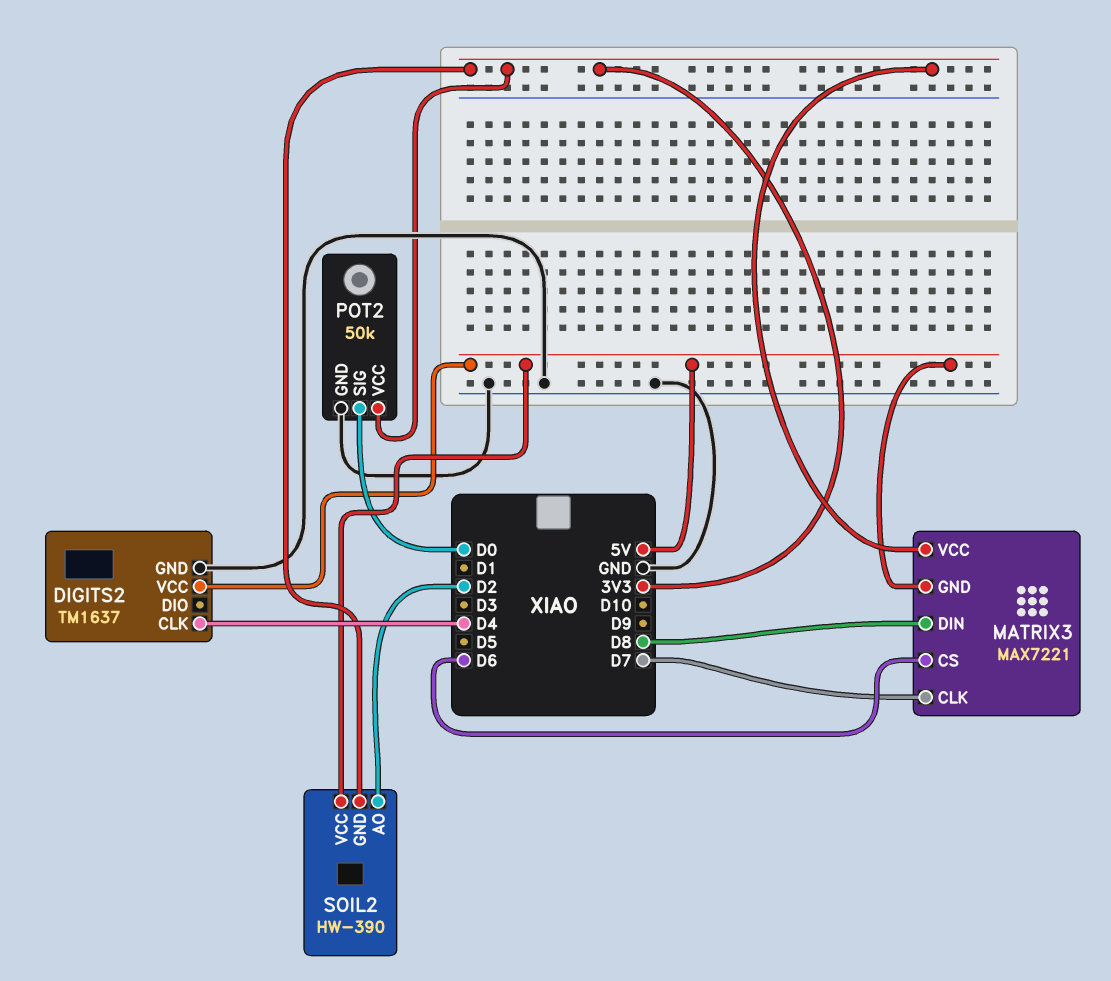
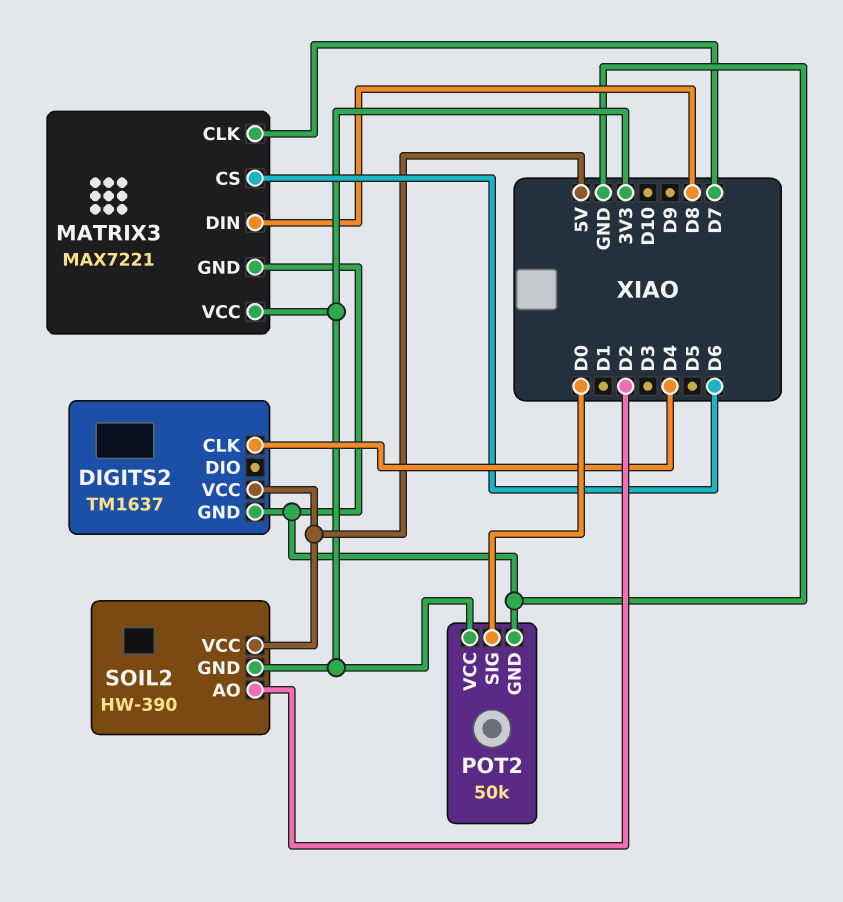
MATRIX3 pin GND: 5V -> GND

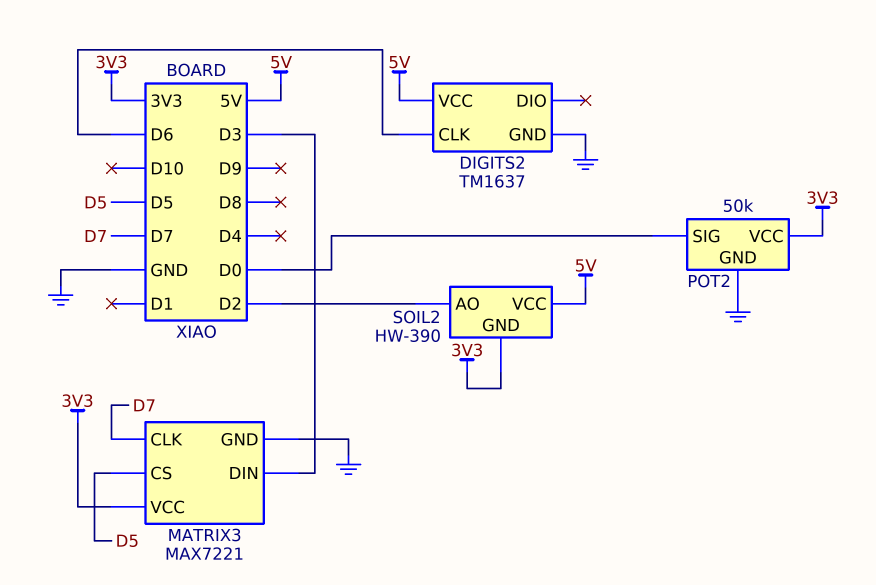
DIGITS2 pin CLK: D4 -> D6
MATRIX3 pin CS: D6 -> D5
MATRIX3 pin DIN: D8 -> D3

